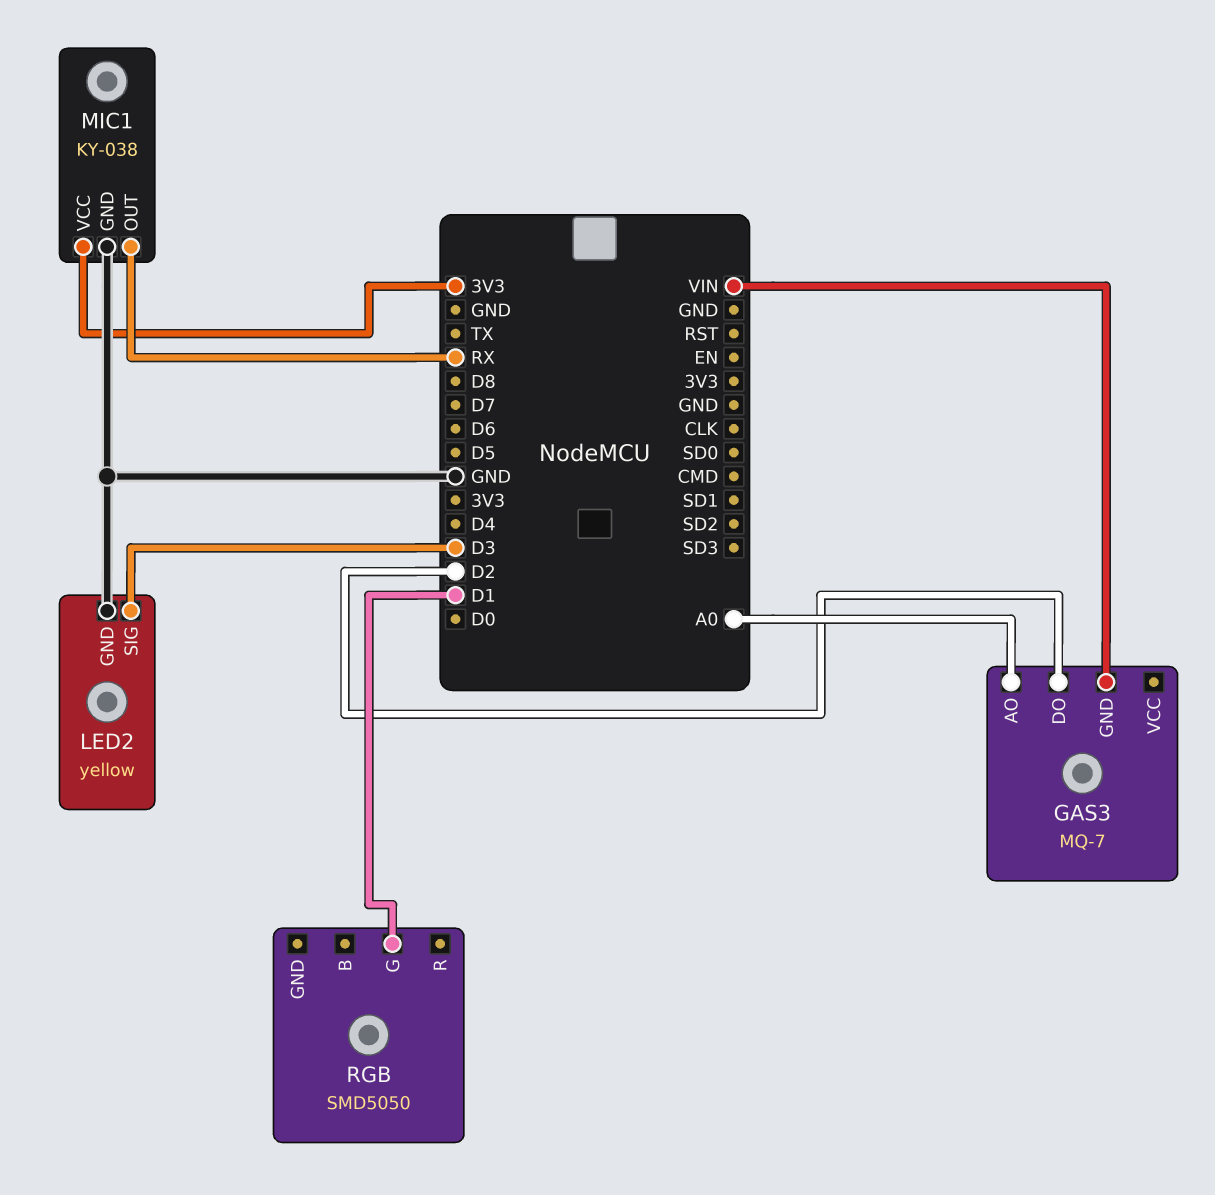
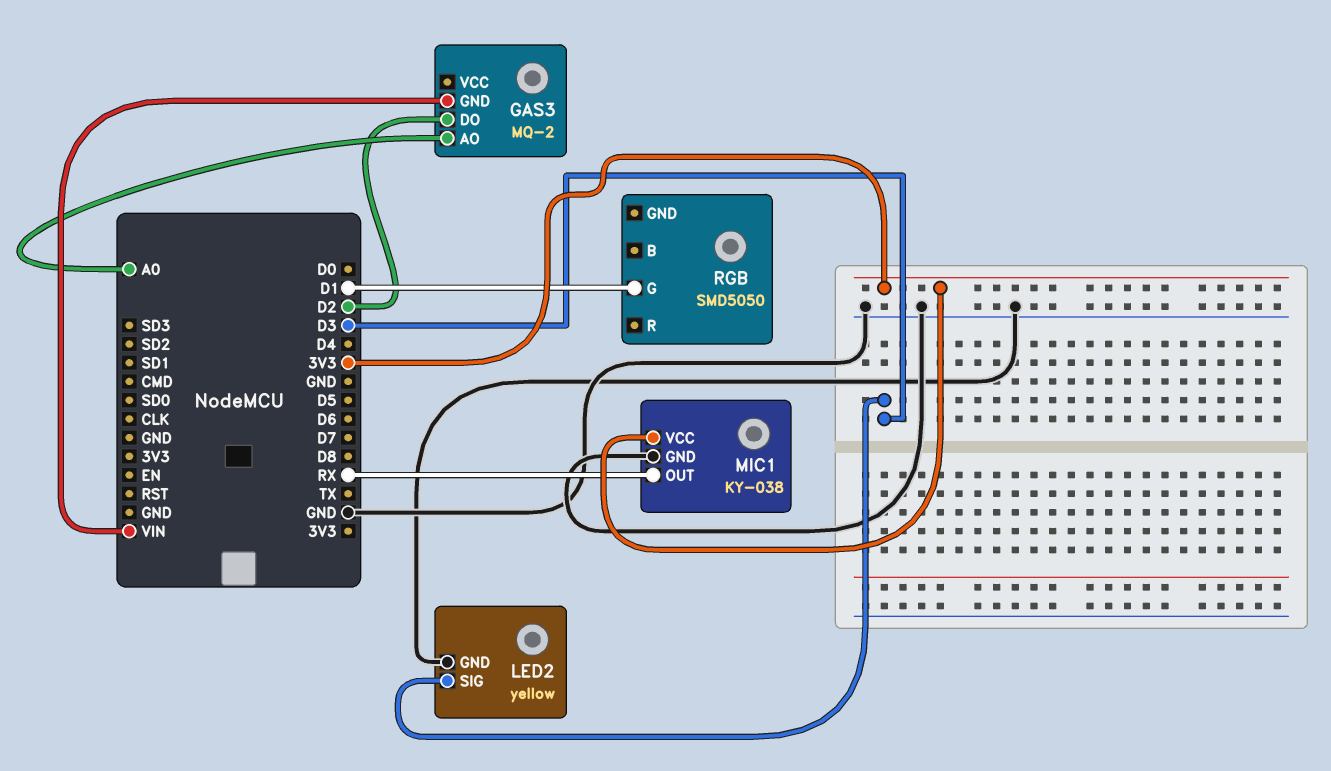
GAS3: MQ-7 -> MQ-2

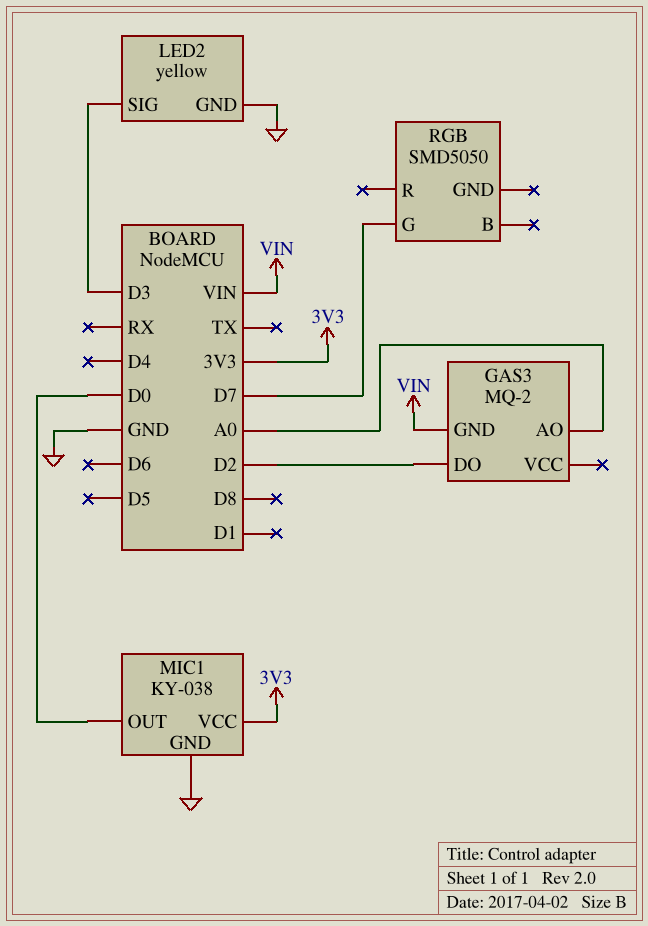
MIC1 pin OUT: RX -> D0
RGB pin G: D1 -> D7

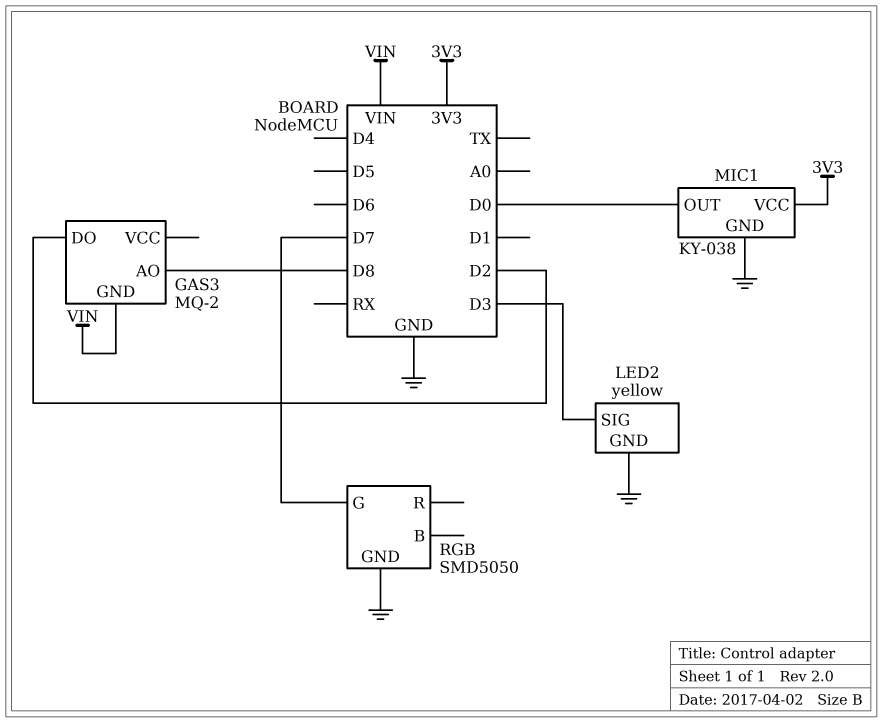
GAS3 pin AO: A0 -> D8
RGB pin GND: none -> GND

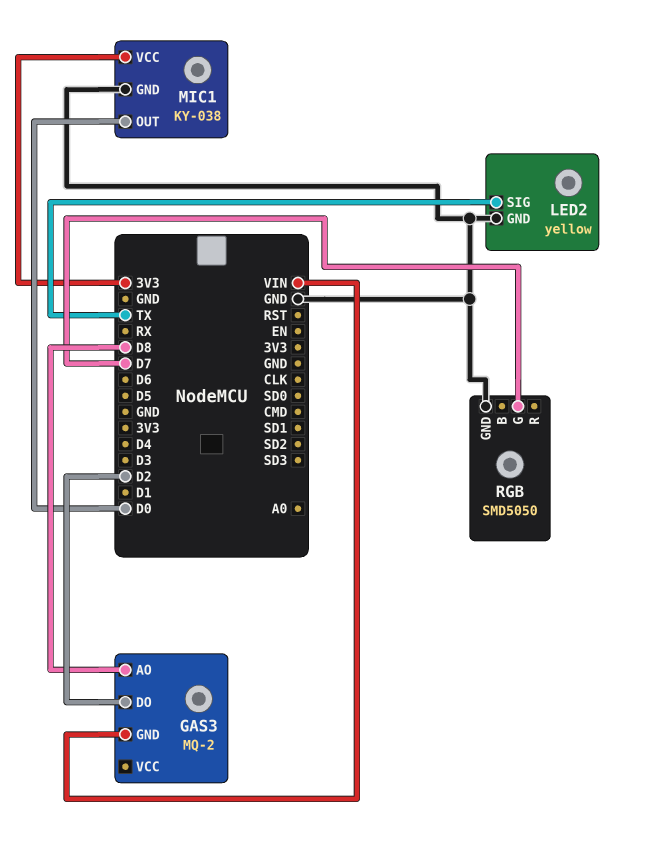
LED2 pin SIG: D3 -> TX

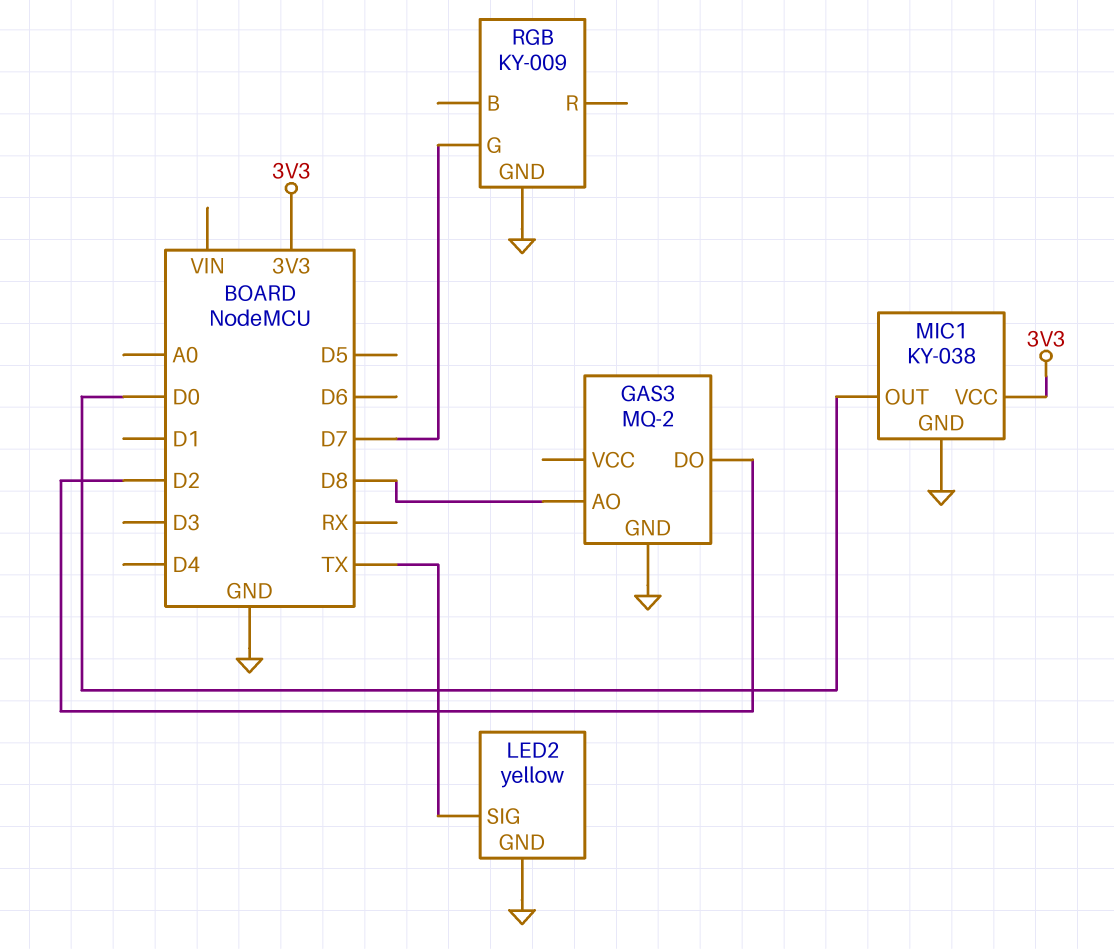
GAS3 pin GND: VIN -> GND
RGB: SMD5050 -> KY-009

